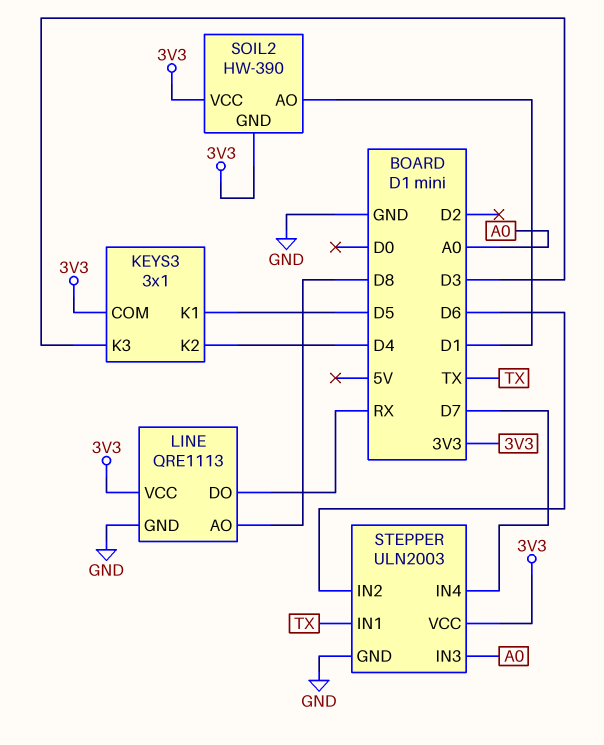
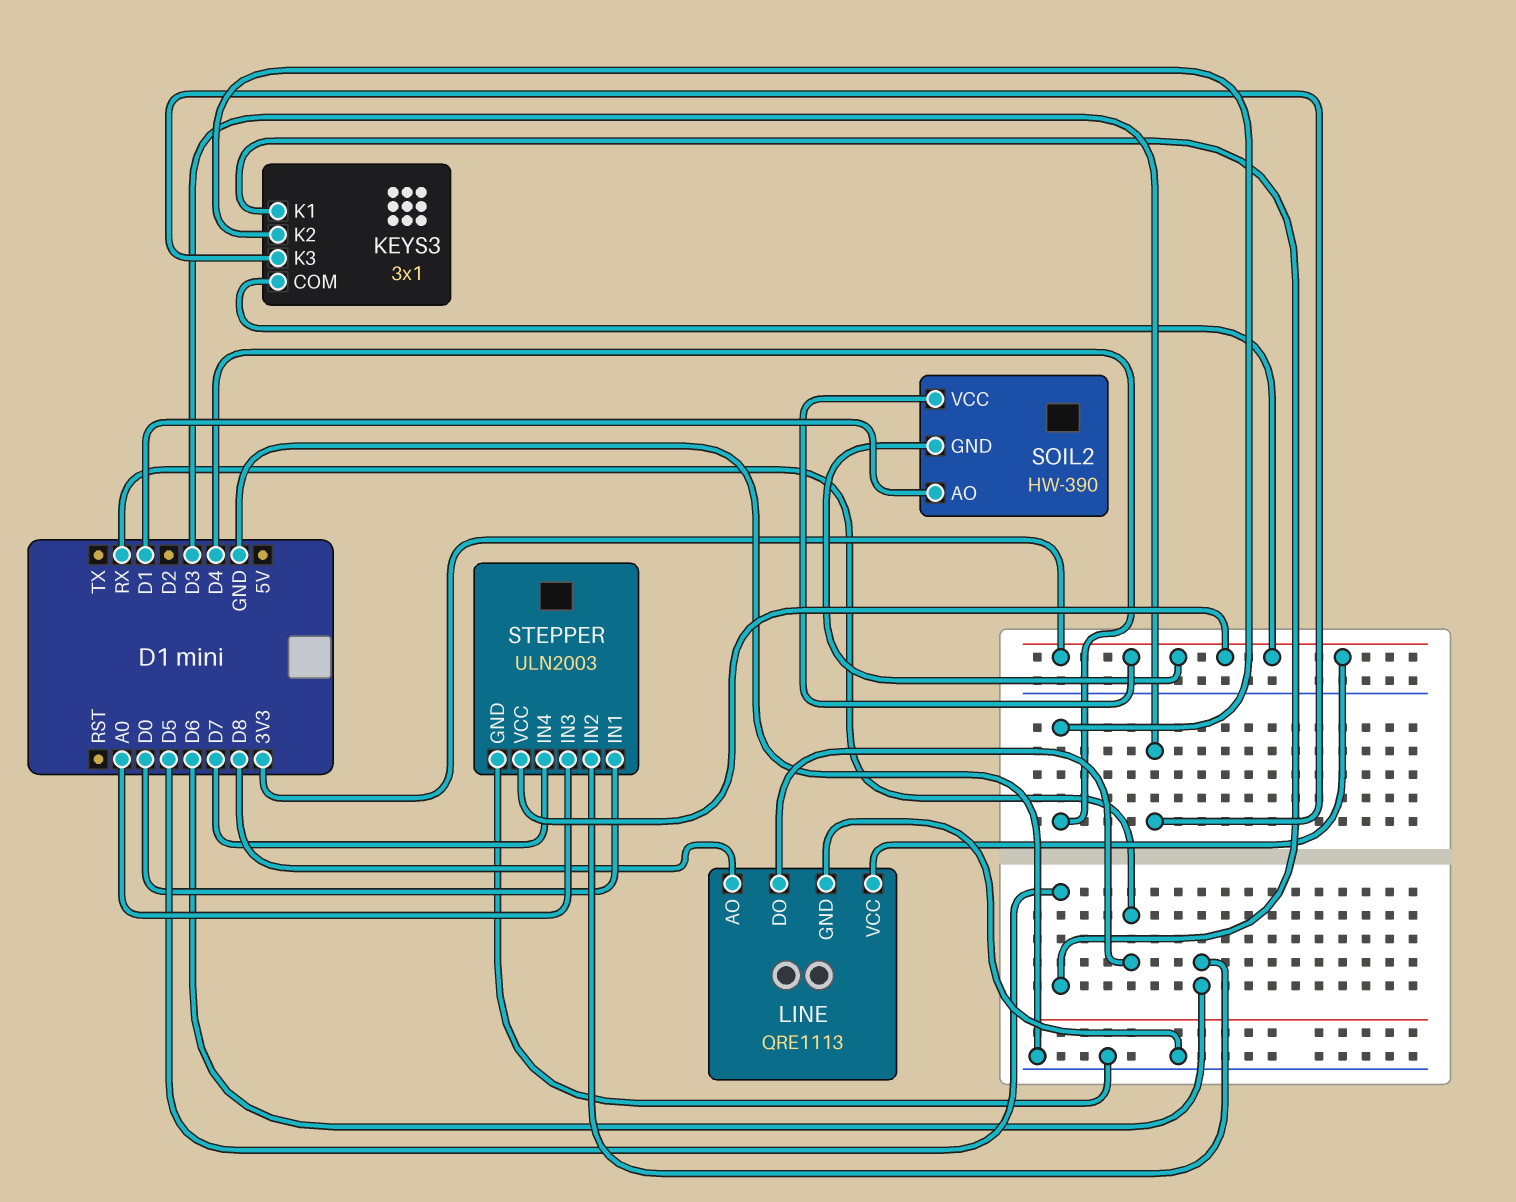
STEPPER pin IN1: TX -> D0

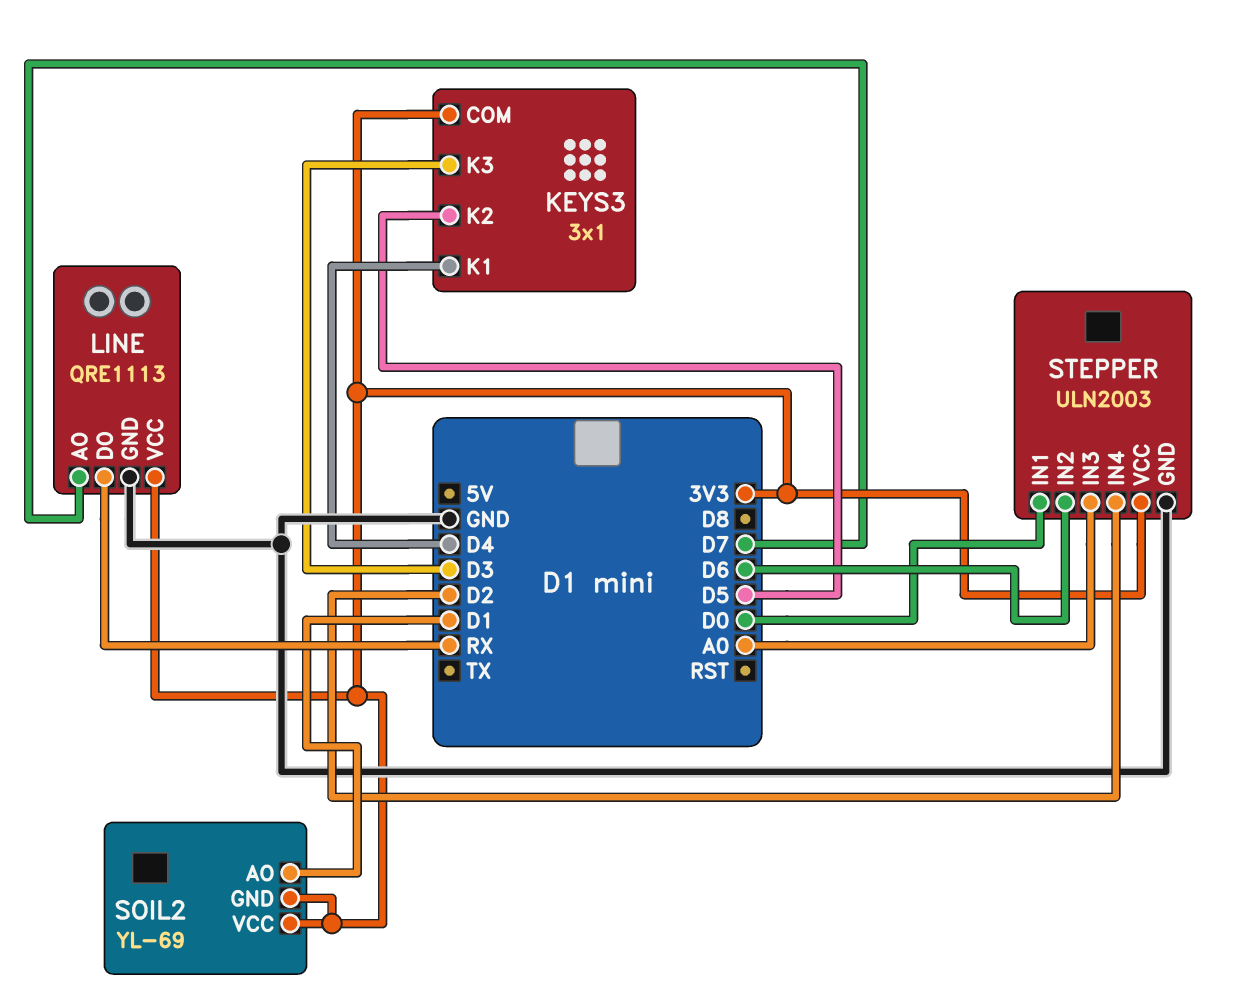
KEYS3 pin K1: D5 -> D4
KEYS3 pin K2: D4 -> D5
LINE pin AO: D8 -> D7
SOIL2: HW-390 -> YL-69
STEPPER pin IN4: D7 -> D2

